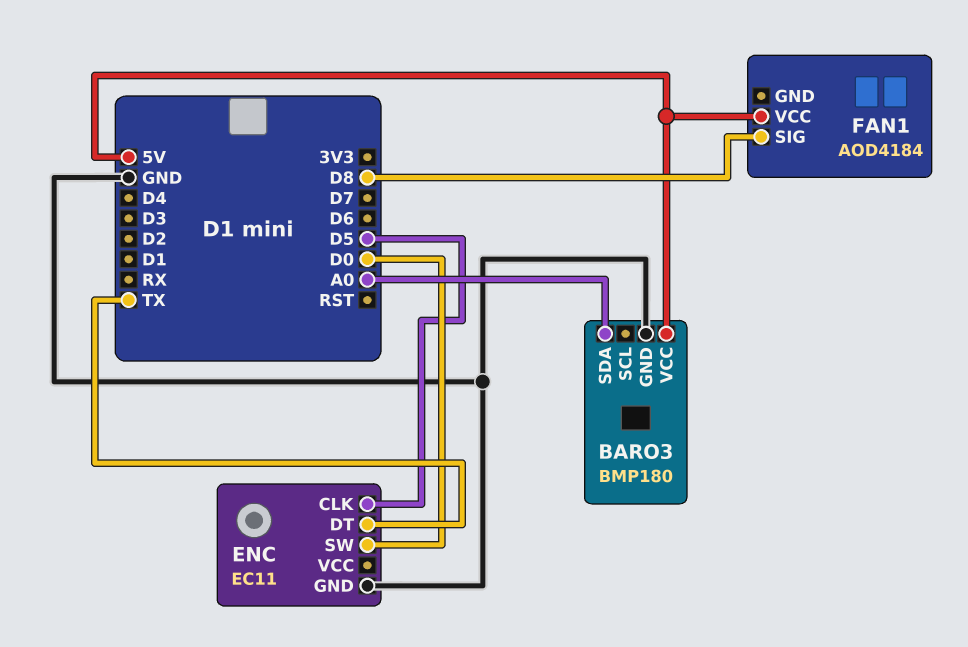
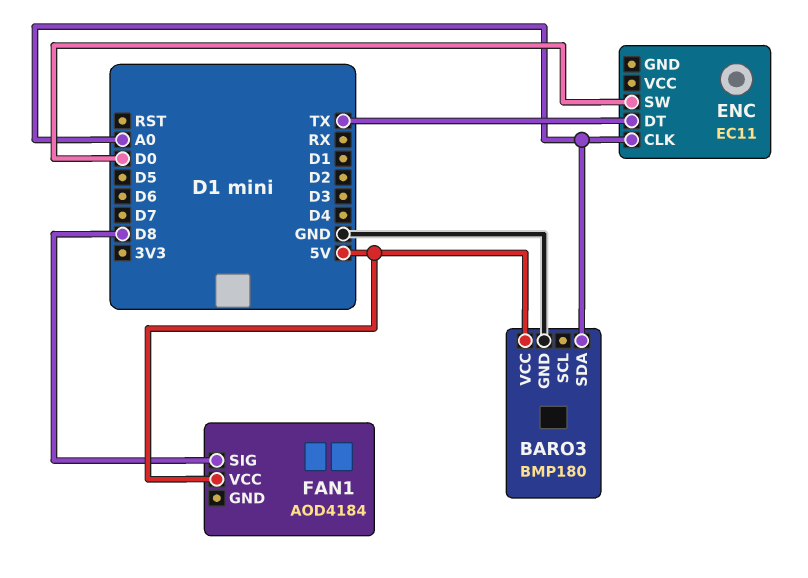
ENC pin CLK: D5 -> A0
ENC pin GND: GND -> none

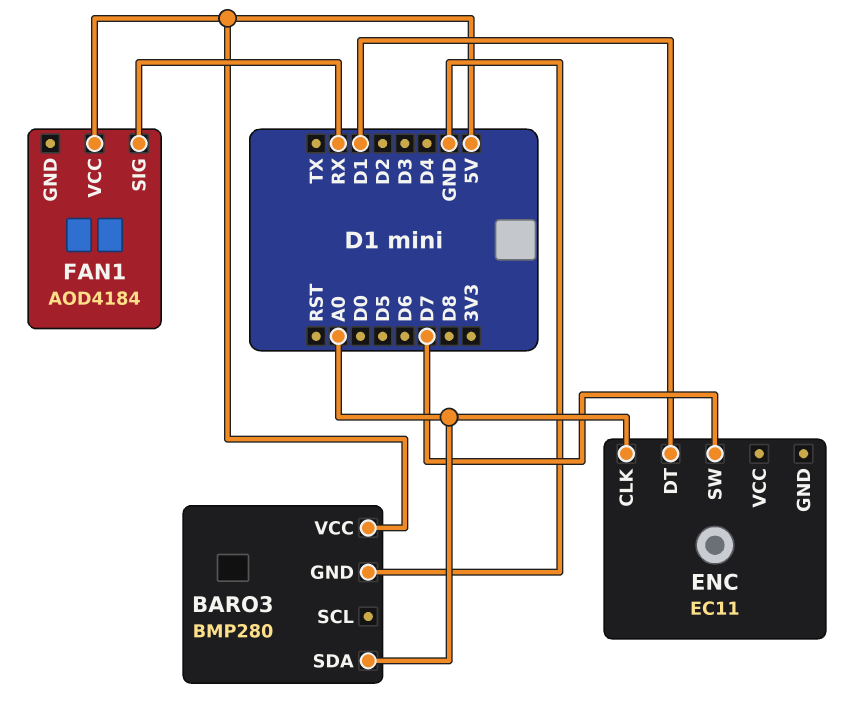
BARO3: BMP180 -> BMP280
ENC pin DT: TX -> D1
ENC pin SW: D0 -> D7
FAN1 pin SIG: D8 -> RX

